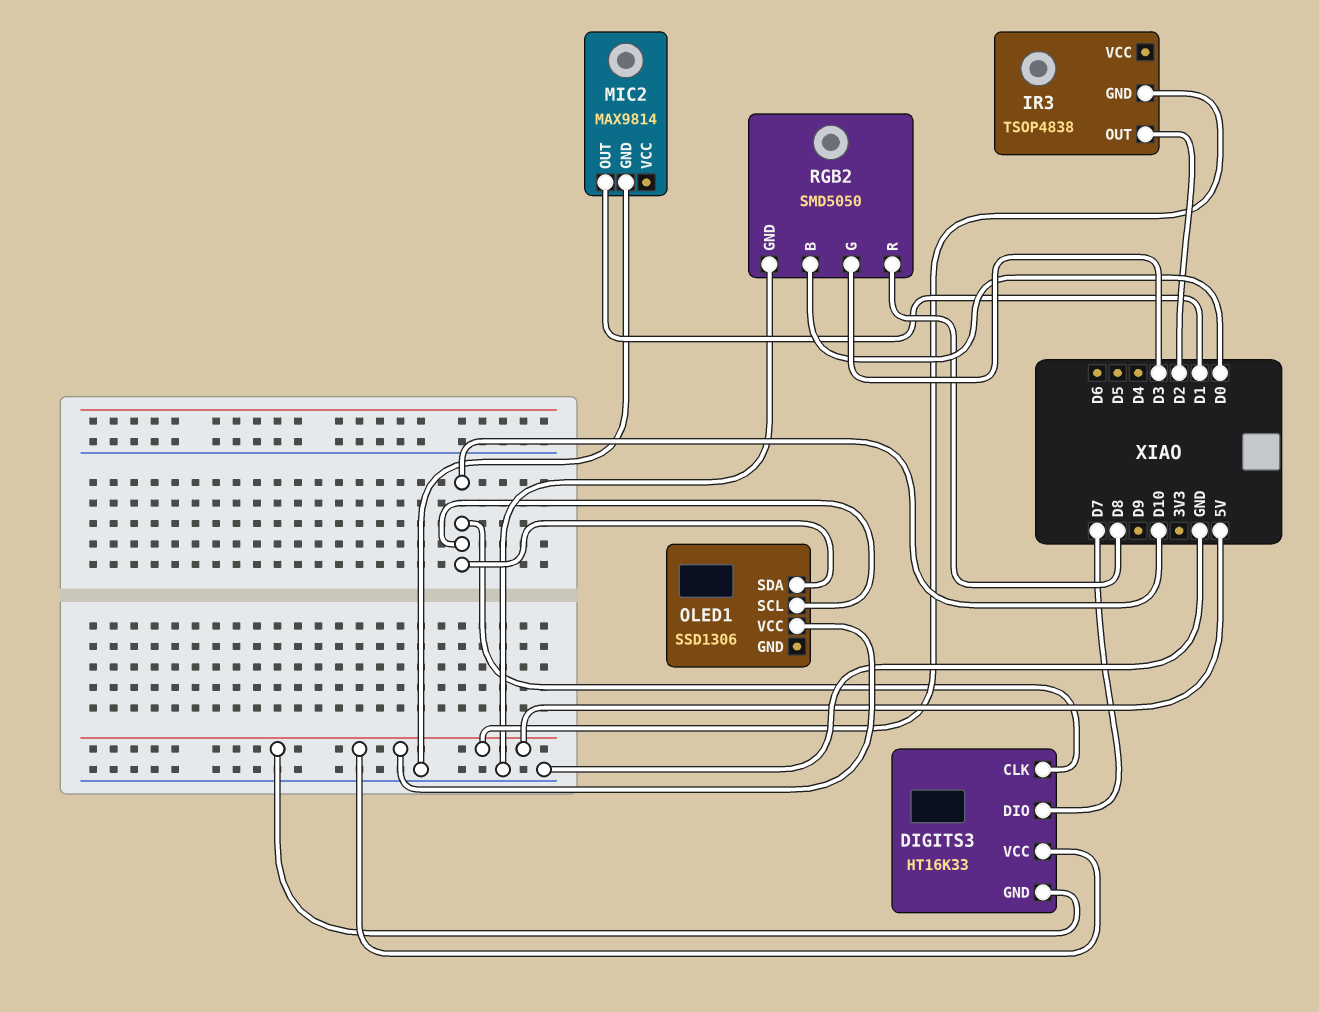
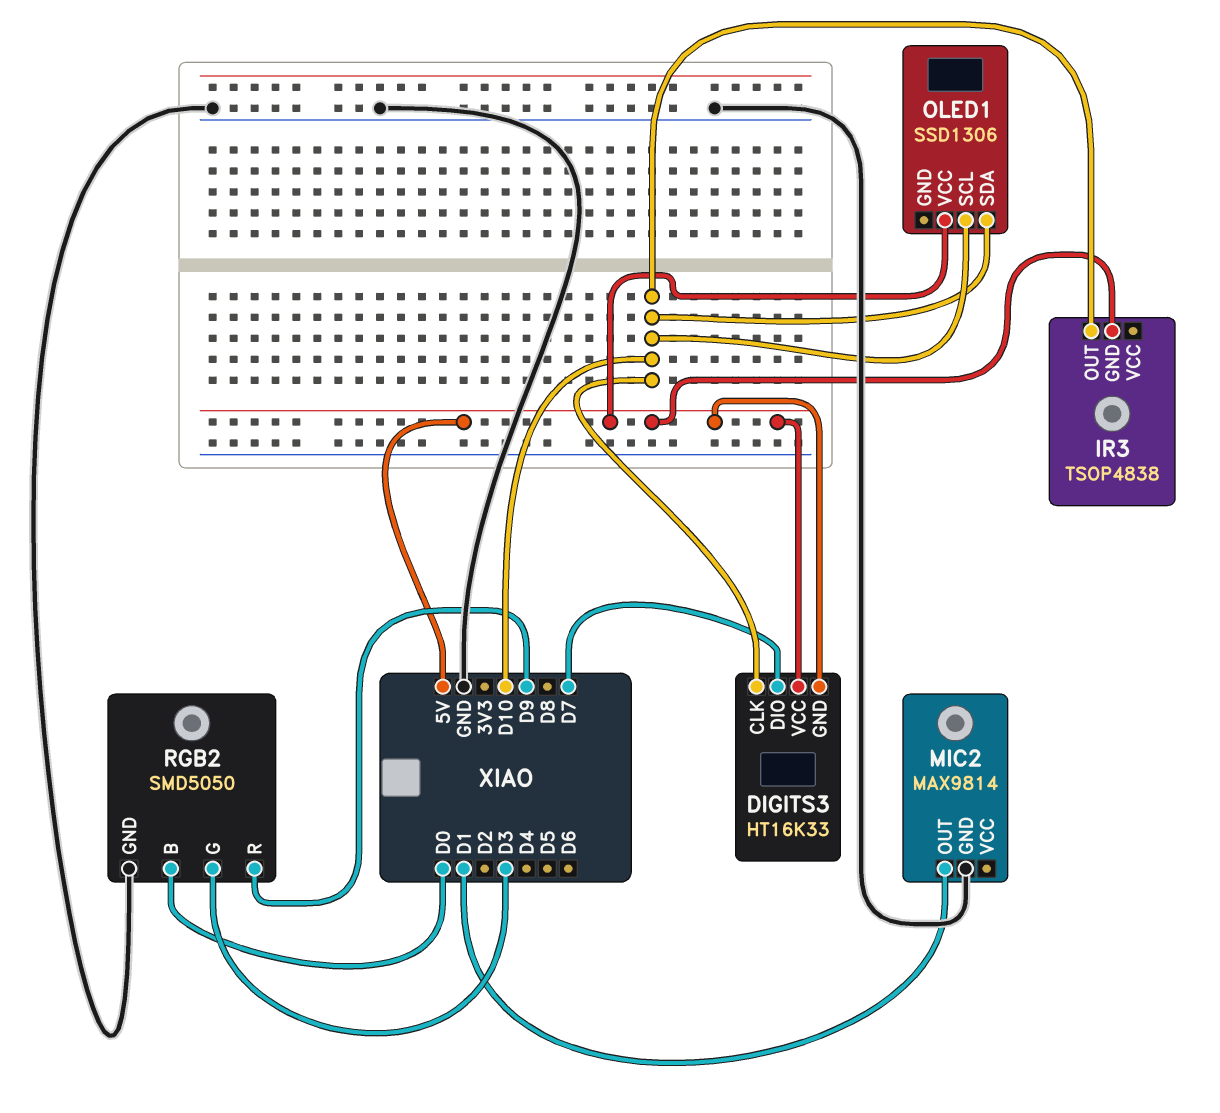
IR3 pin OUT: D2 -> D10
RGB2 pin R: D8 -> D9

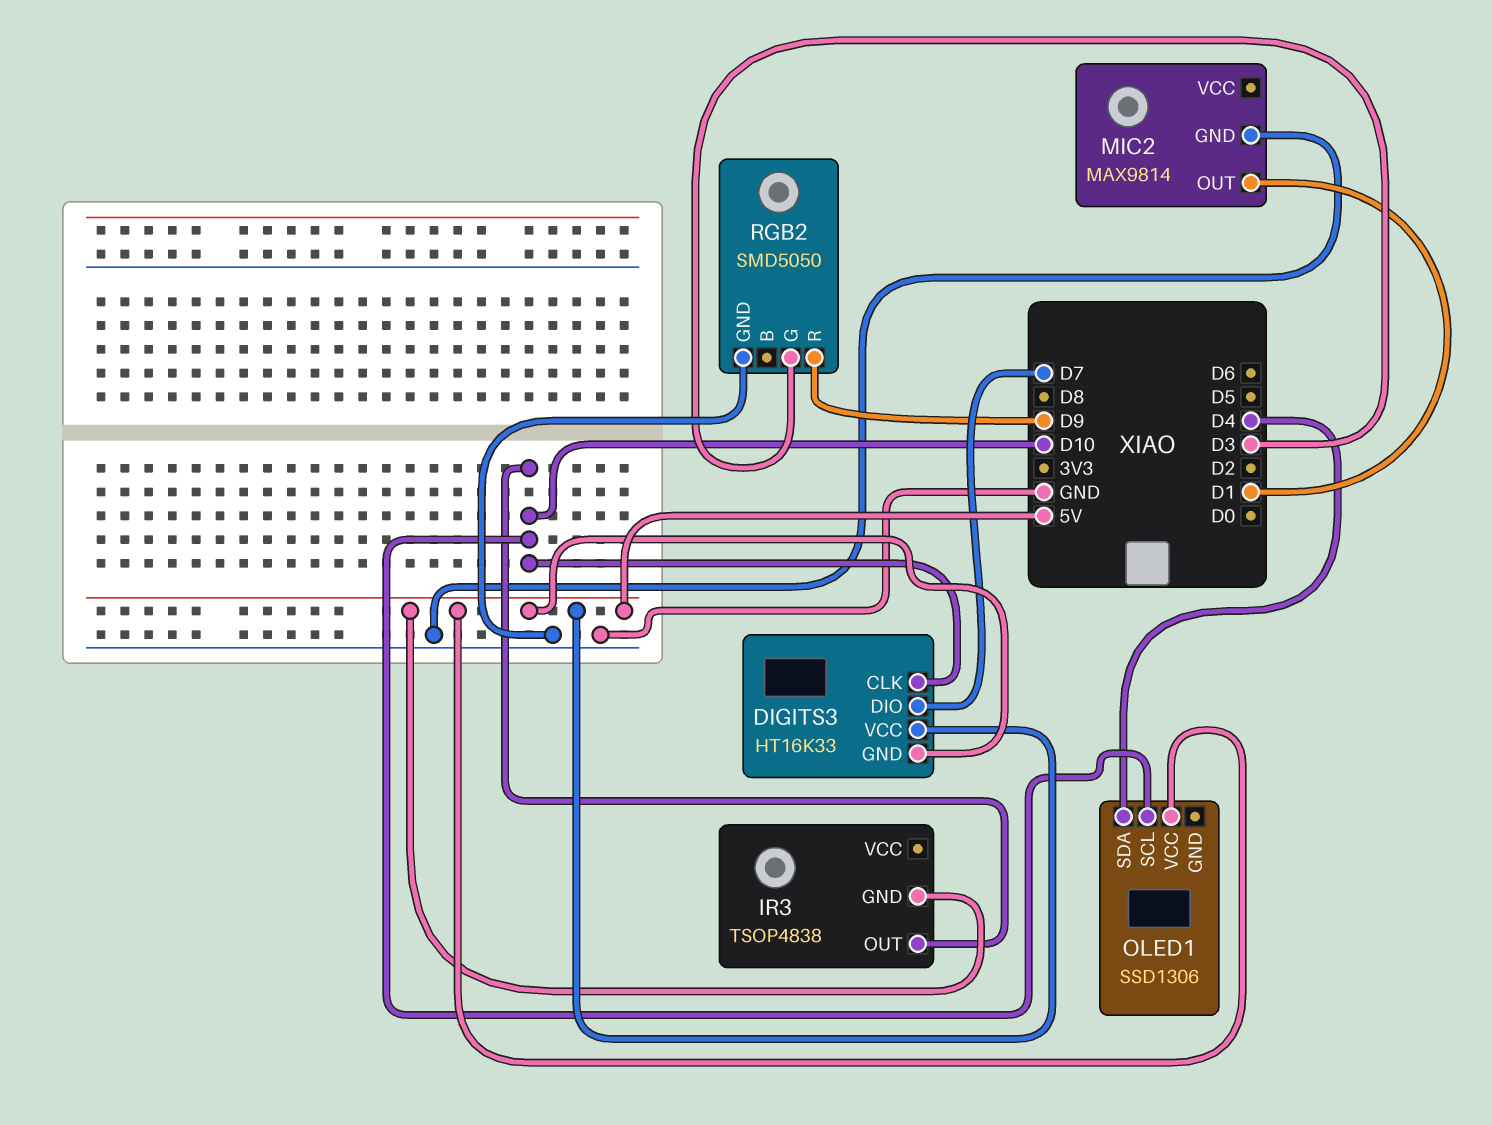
OLED1 pin SDA: D10 -> D4
RGB2 pin B: D0 -> none

